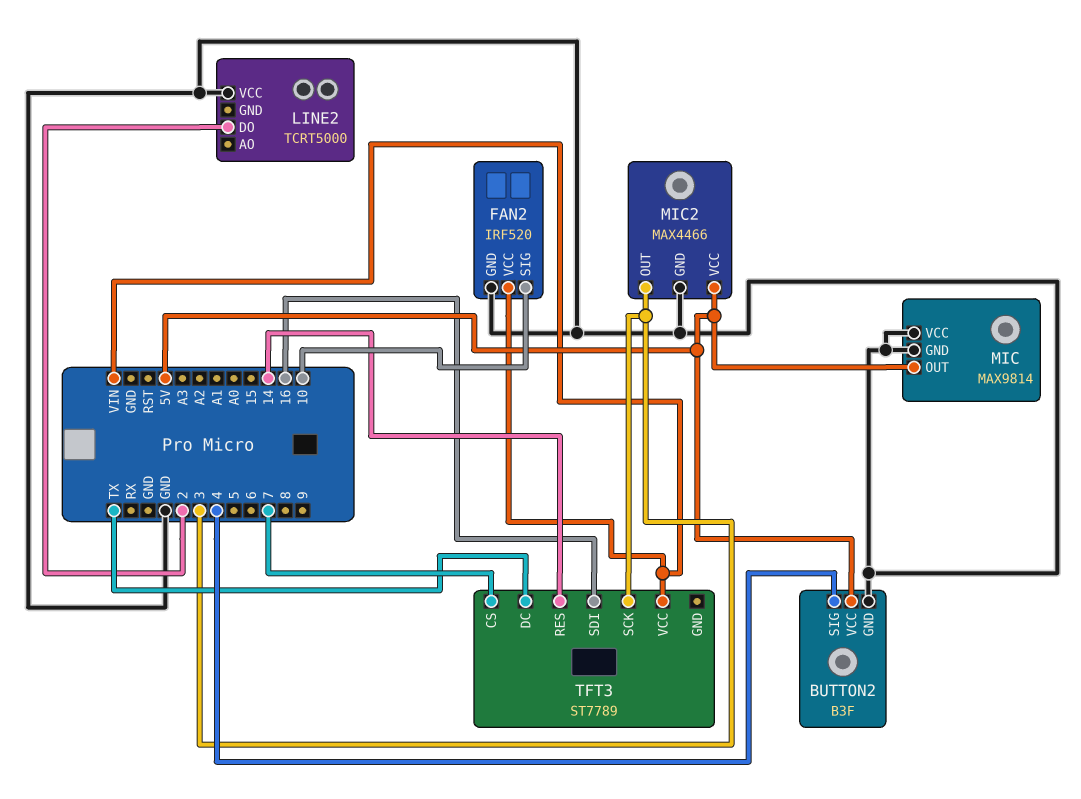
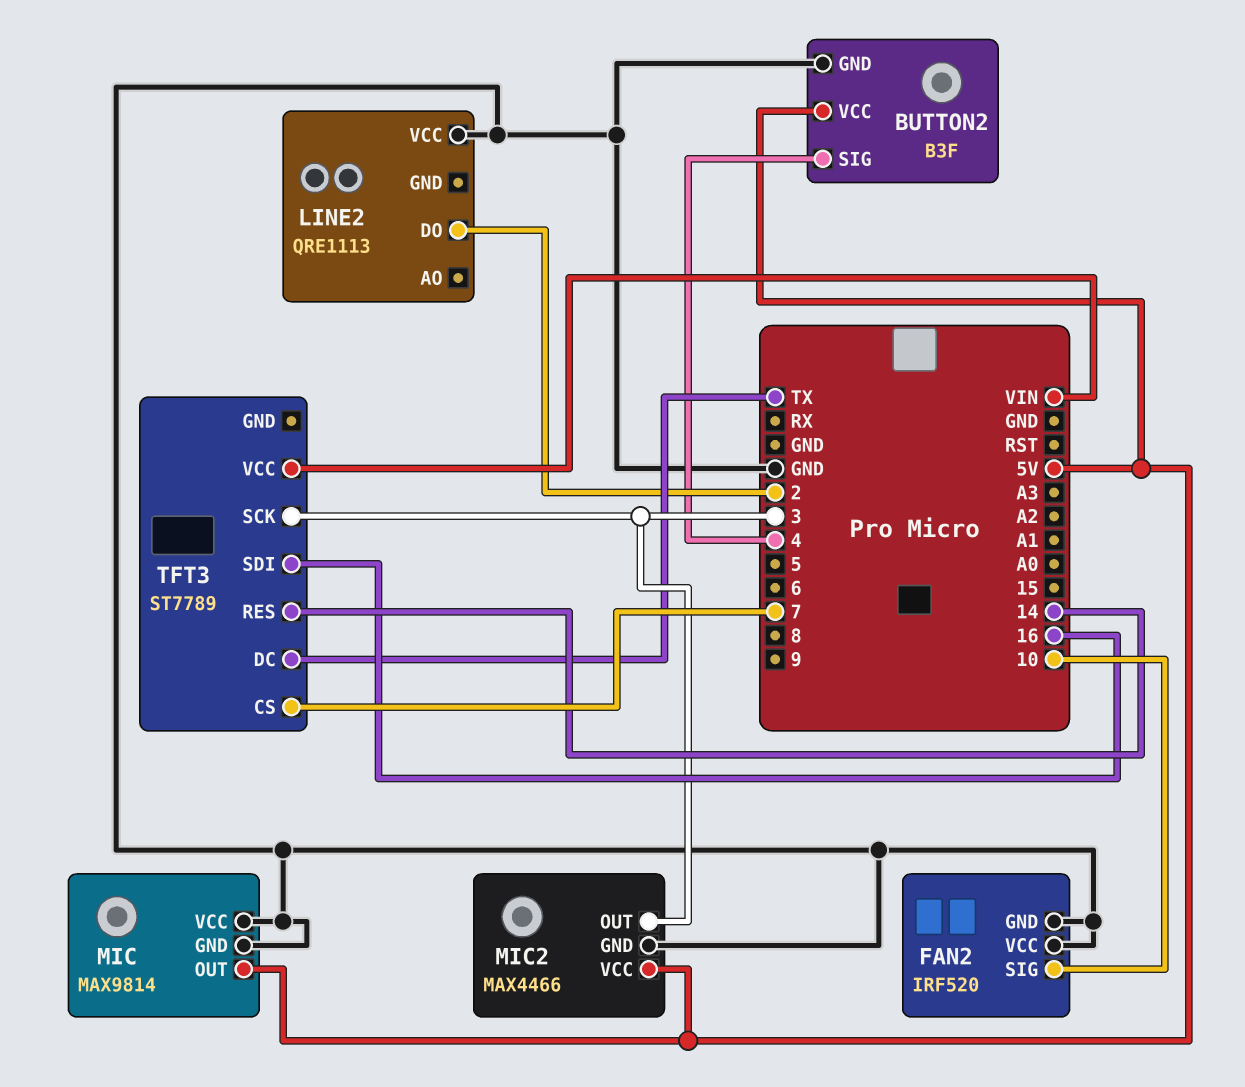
FAN2 pin VCC: VIN -> GND
LINE2: TCRT5000 -> QRE1113

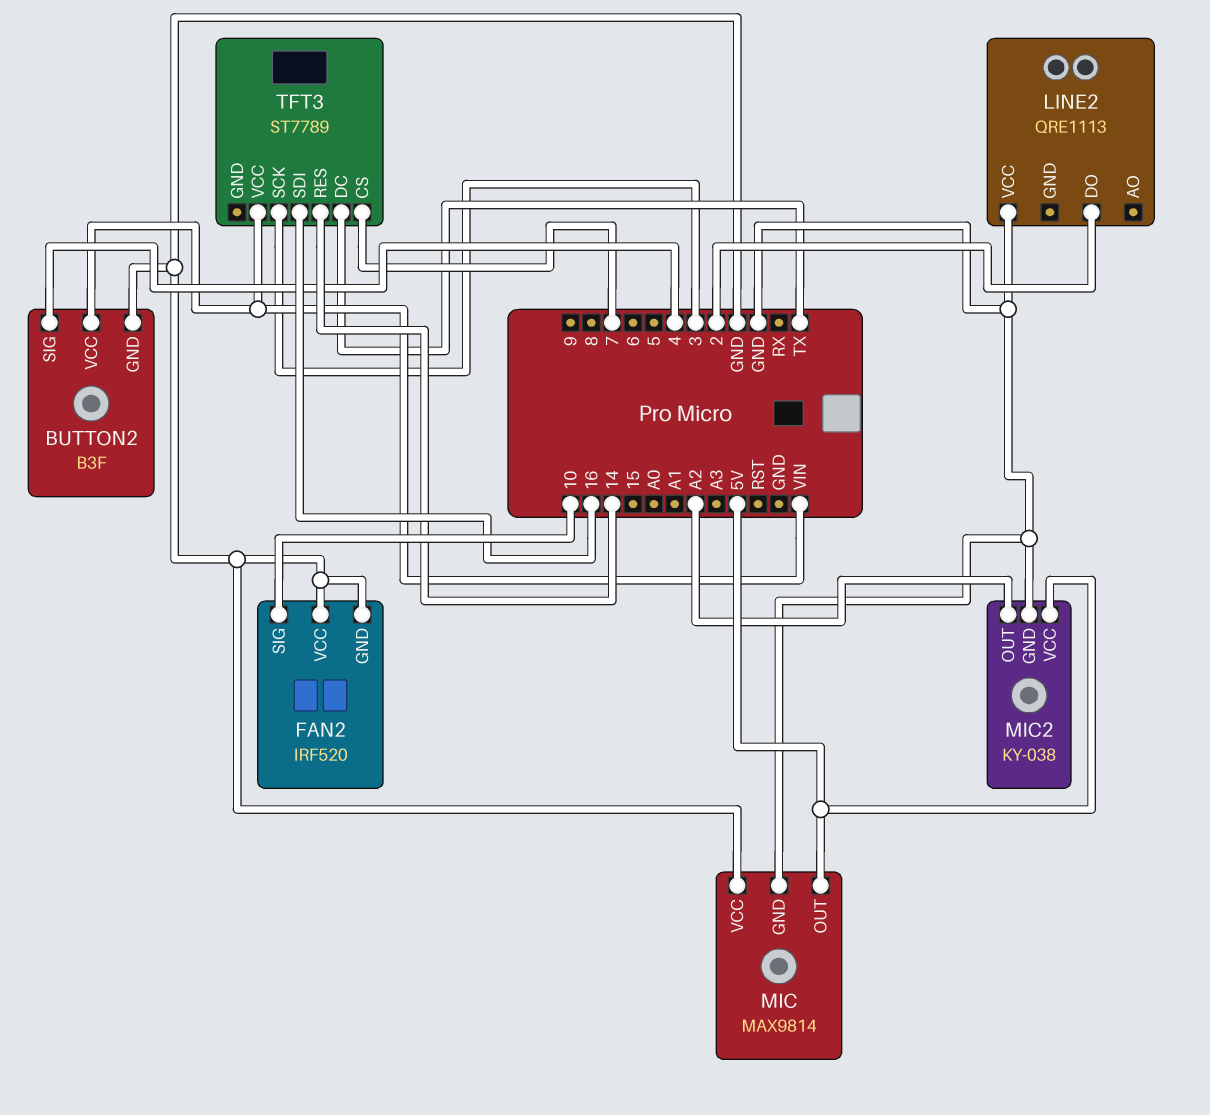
BUTTON2 pin VCC: 5V -> VIN
MIC2: MAX4466 -> KY-038
MIC2 pin OUT: 3 -> A2

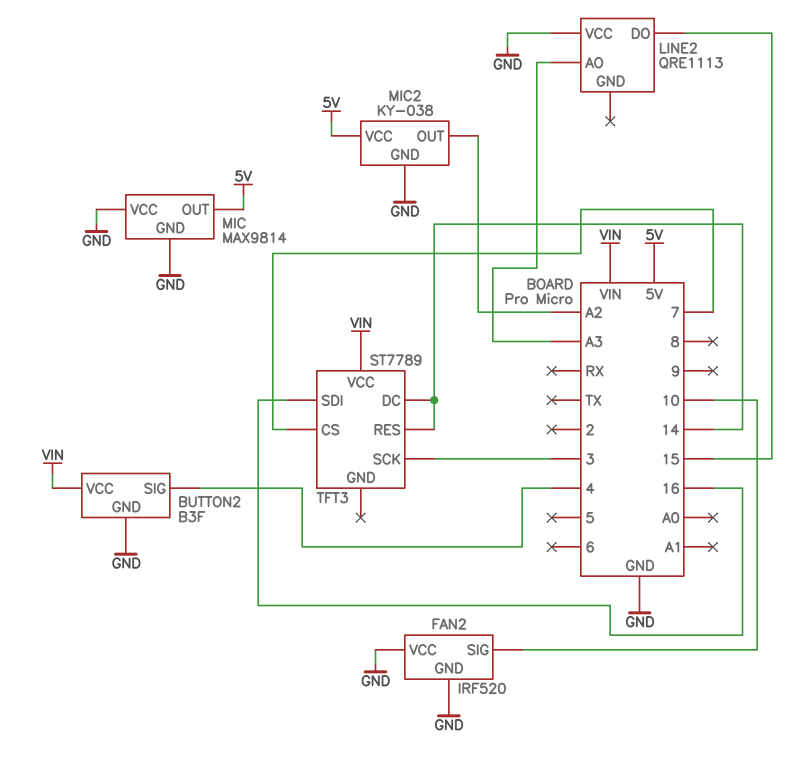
LINE2 pin AO: none -> A3
LINE2 pin DO: 2 -> 15
TFT3 pin DC: TX -> 14

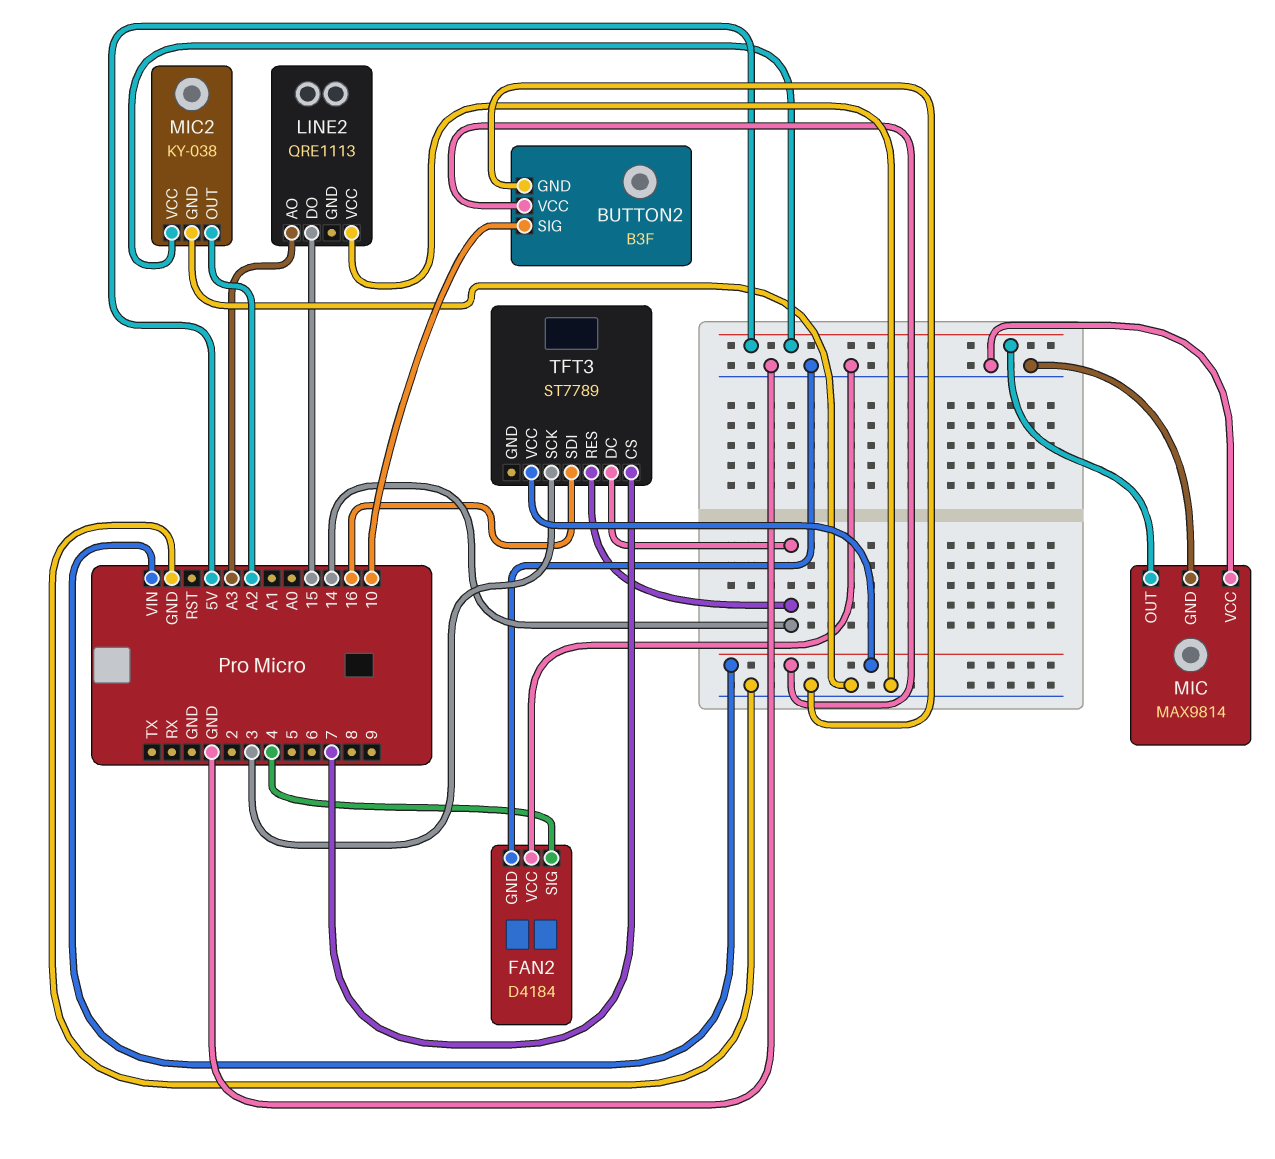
BUTTON2 pin SIG: 4 -> 10
FAN2: IRF520 -> D4184
FAN2 pin SIG: 10 -> 4

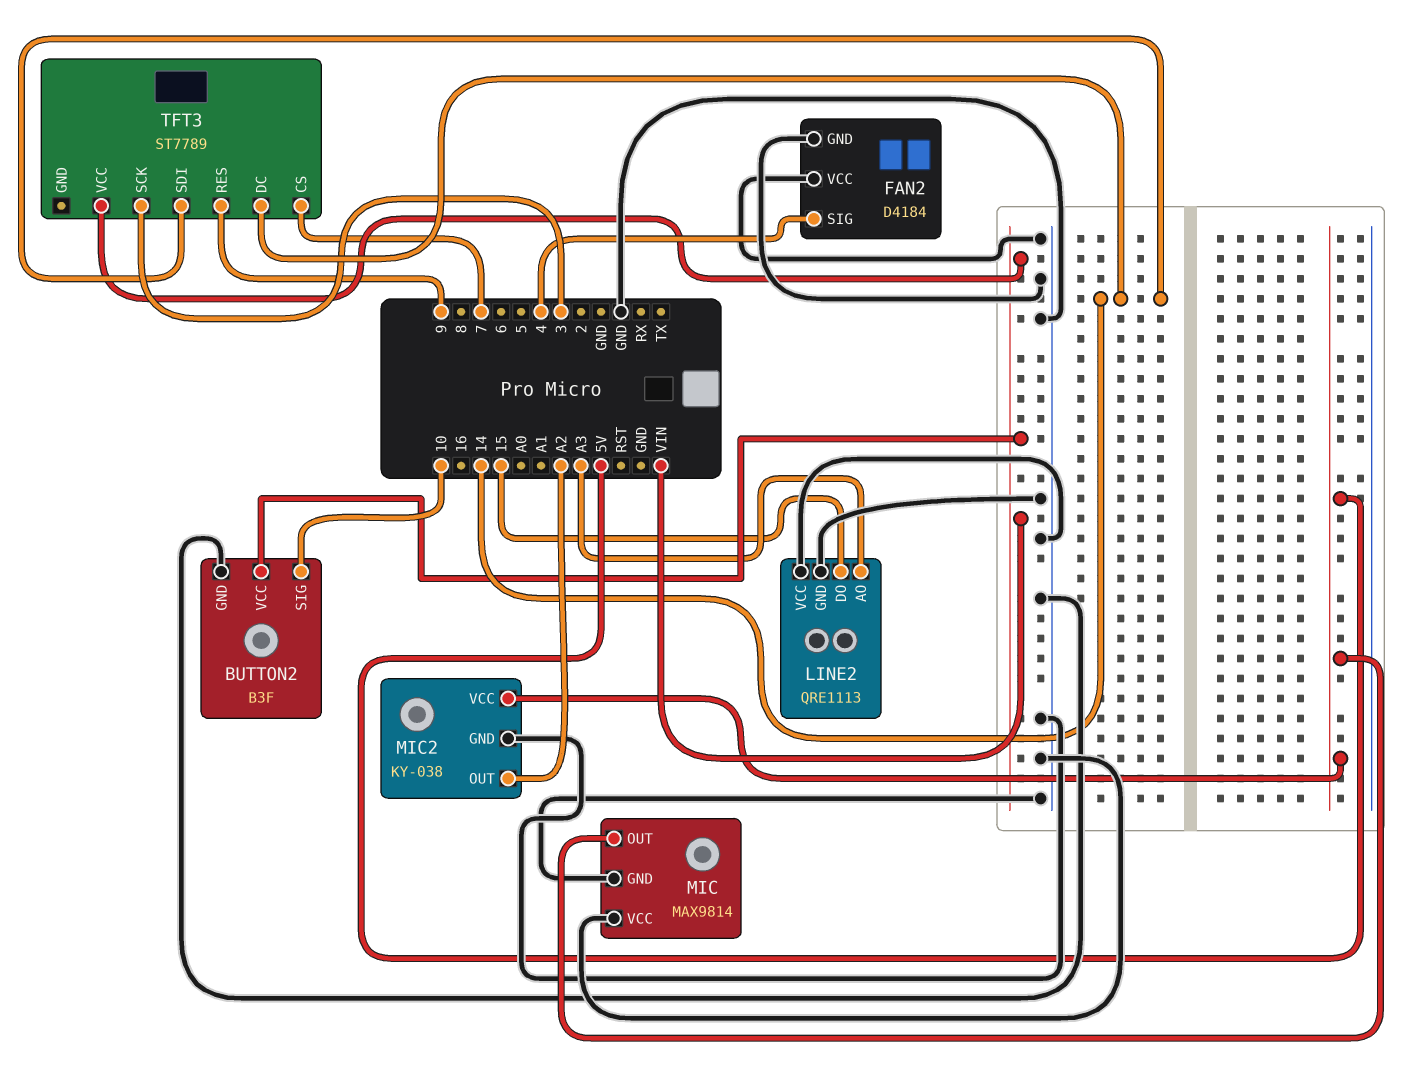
LINE2 pin GND: none -> GND
TFT3 pin RES: 14 -> 9
TFT3 pin SDI: 16 -> 14

